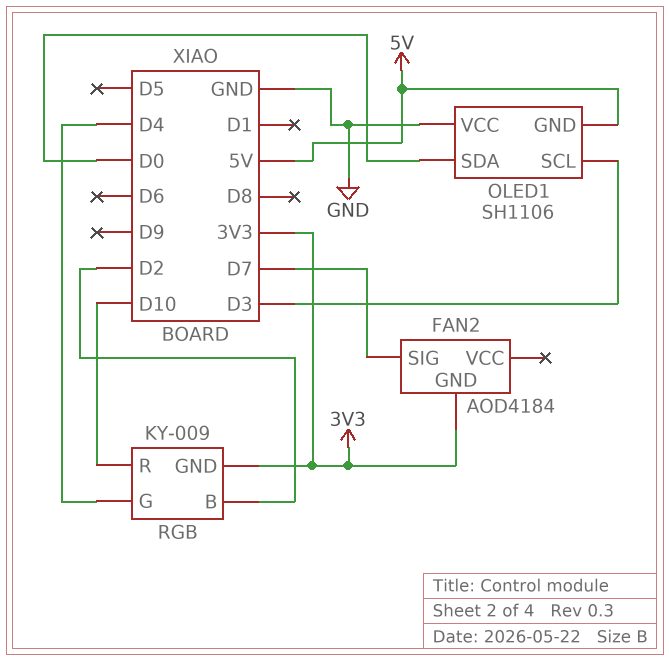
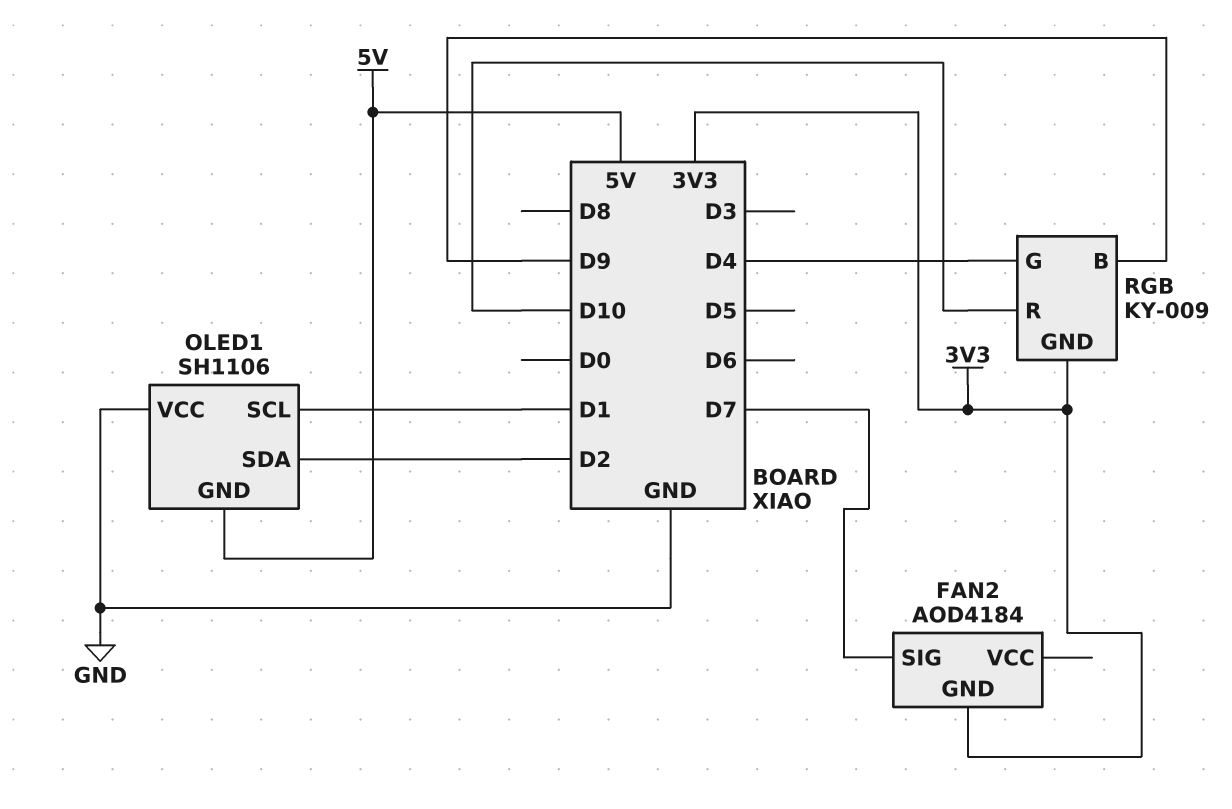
OLED1 pin SCL: D3 -> D1
OLED1 pin SDA: D0 -> D2
RGB pin B: D2 -> D9

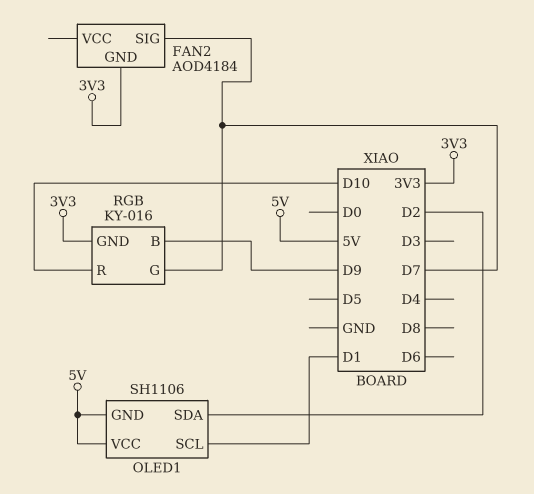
OLED1 pin VCC: GND -> 5V
RGB: KY-009 -> KY-016
RGB pin G: D4 -> D7

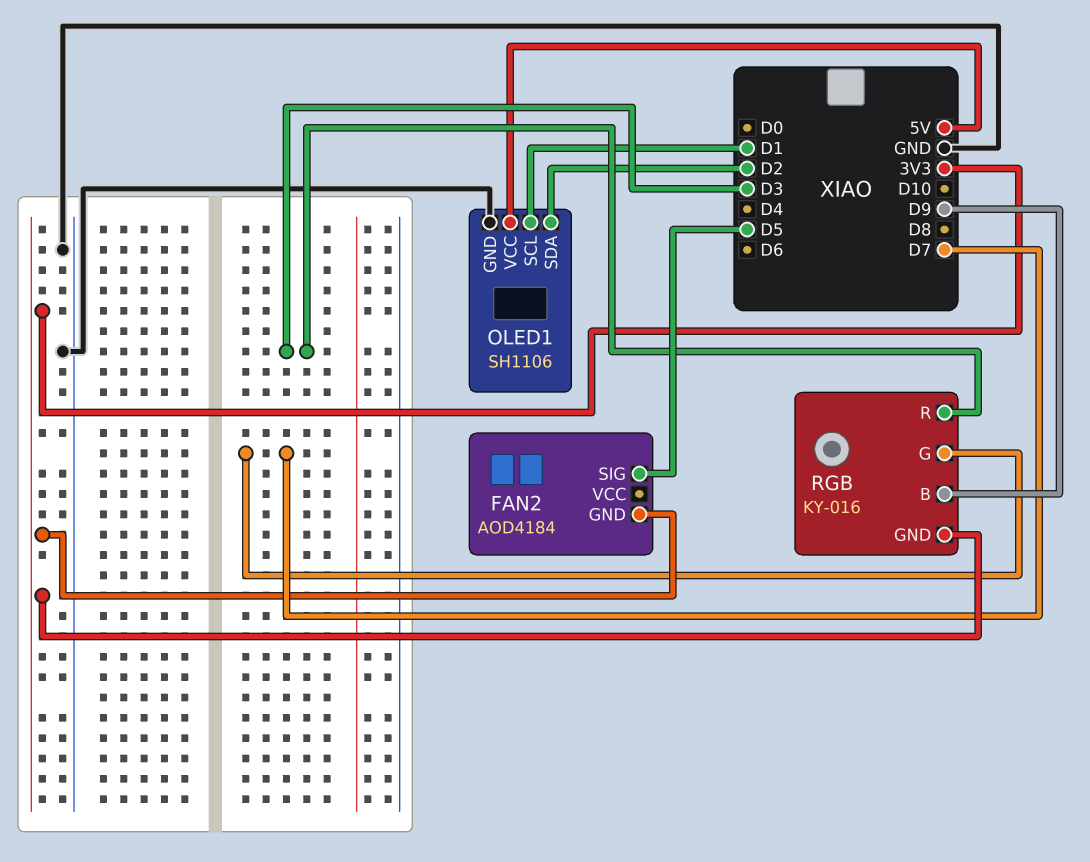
FAN2 pin SIG: D7 -> D5
OLED1 pin GND: 5V -> GND
RGB pin R: D10 -> D3

